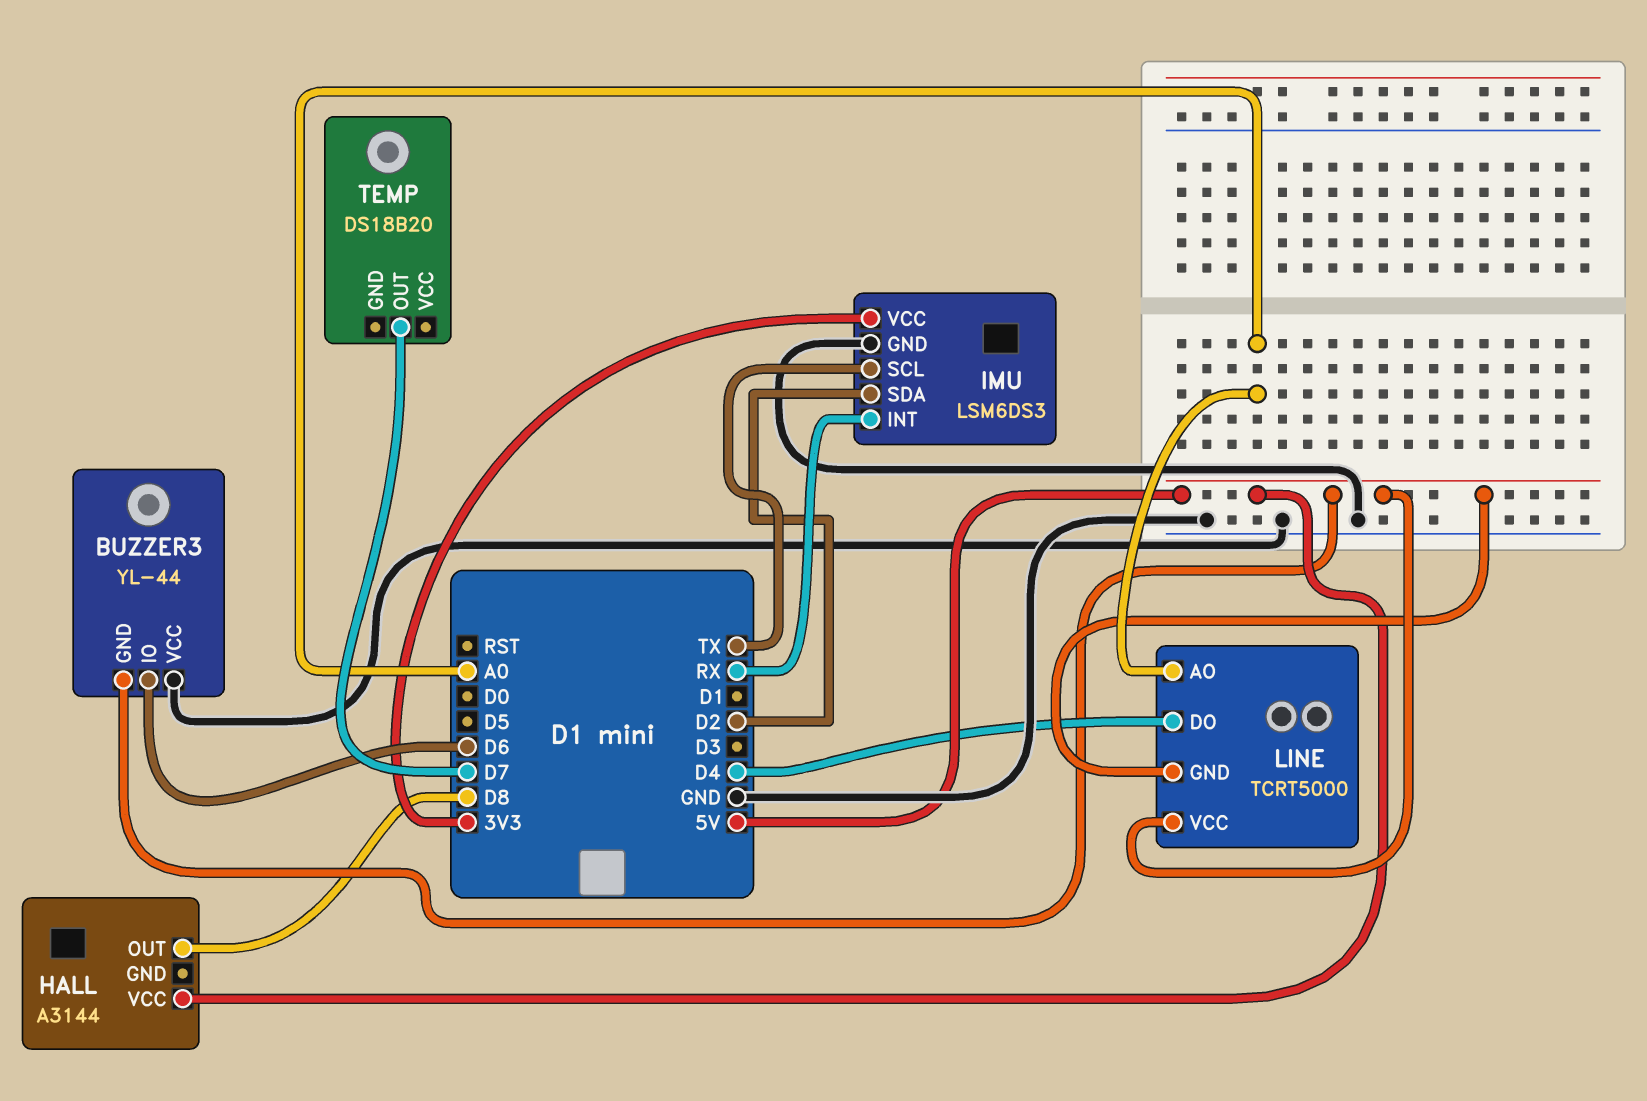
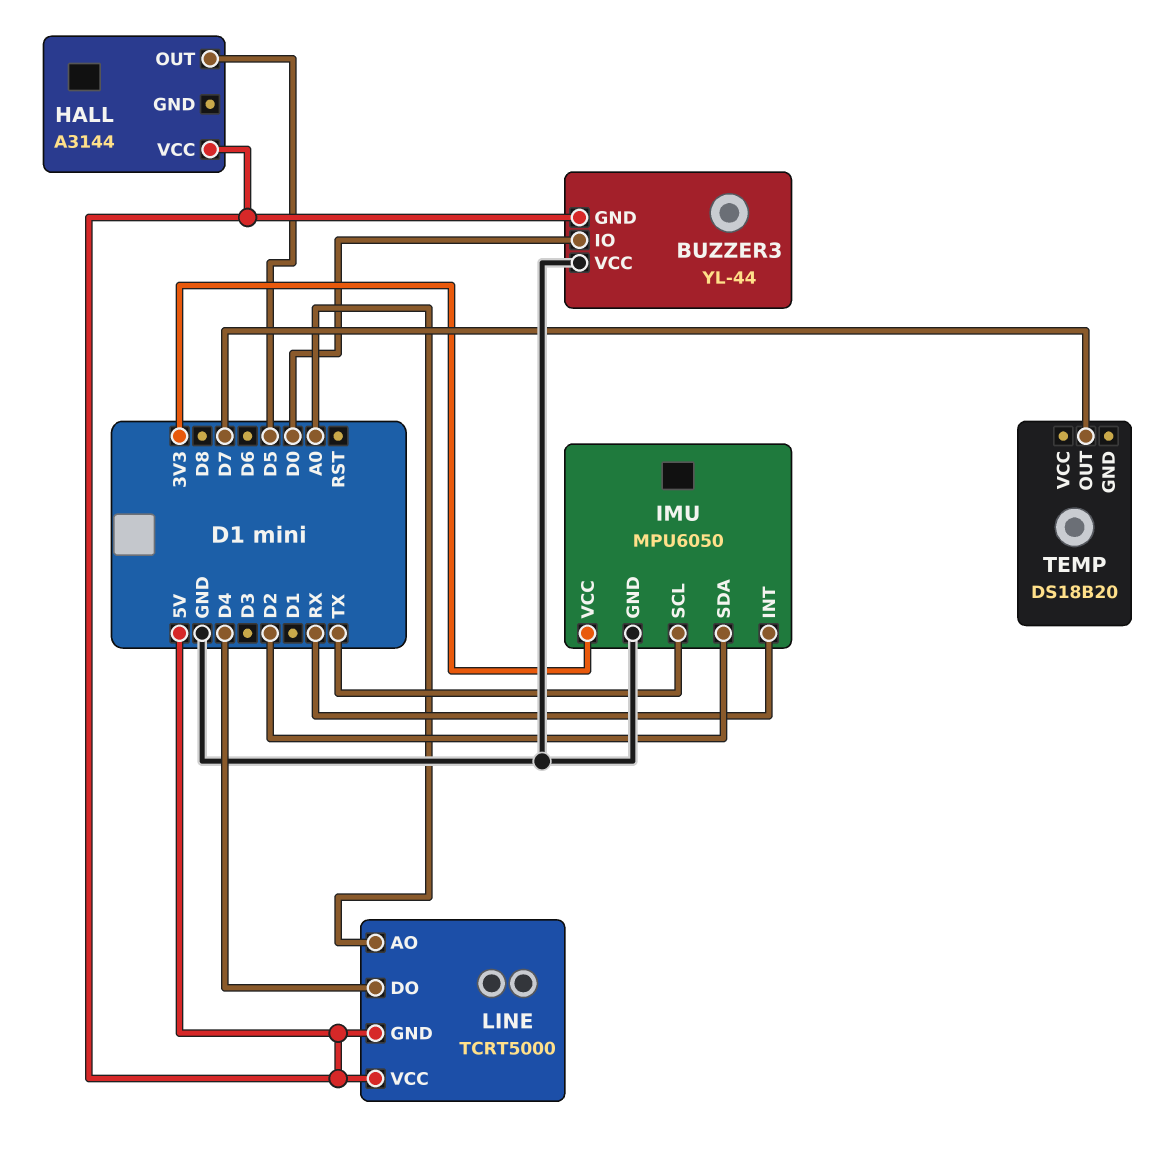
BUZZER3 pin IO: D6 -> D0
HALL pin OUT: D8 -> D5
IMU: LSM6DS3 -> MPU6050

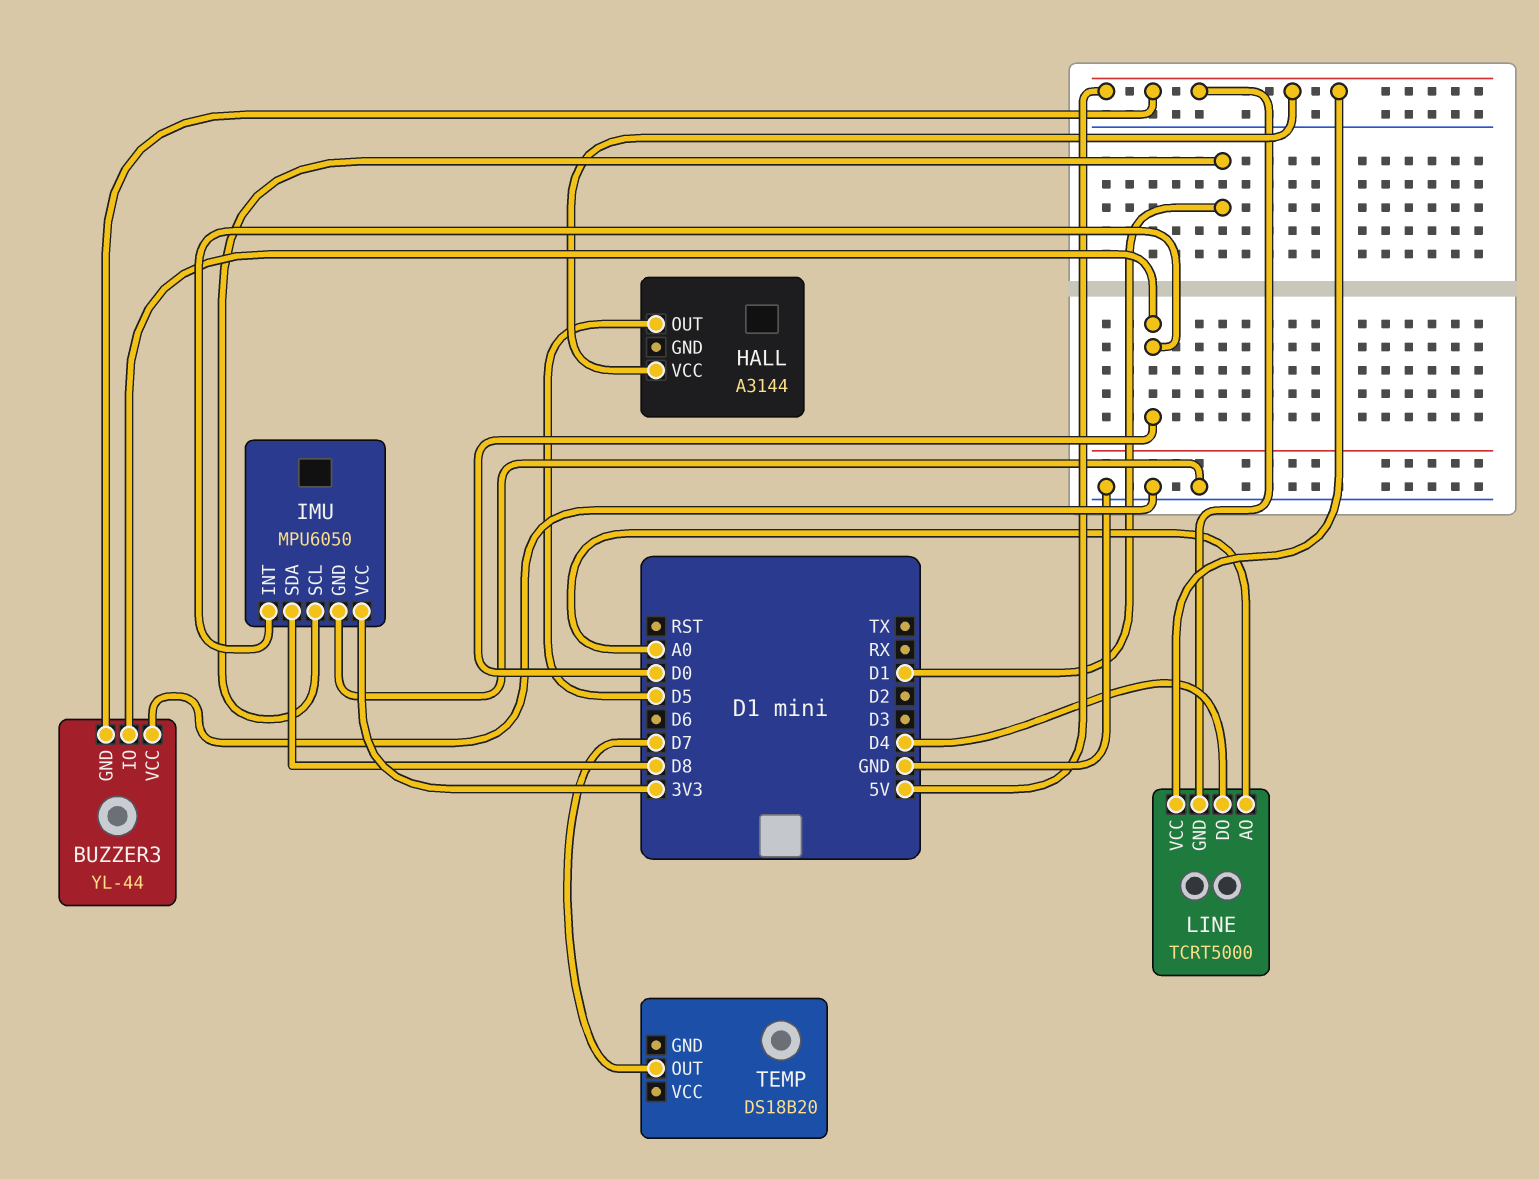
IMU pin INT: RX -> D0
IMU pin SCL: TX -> D1
IMU pin SDA: D2 -> D8

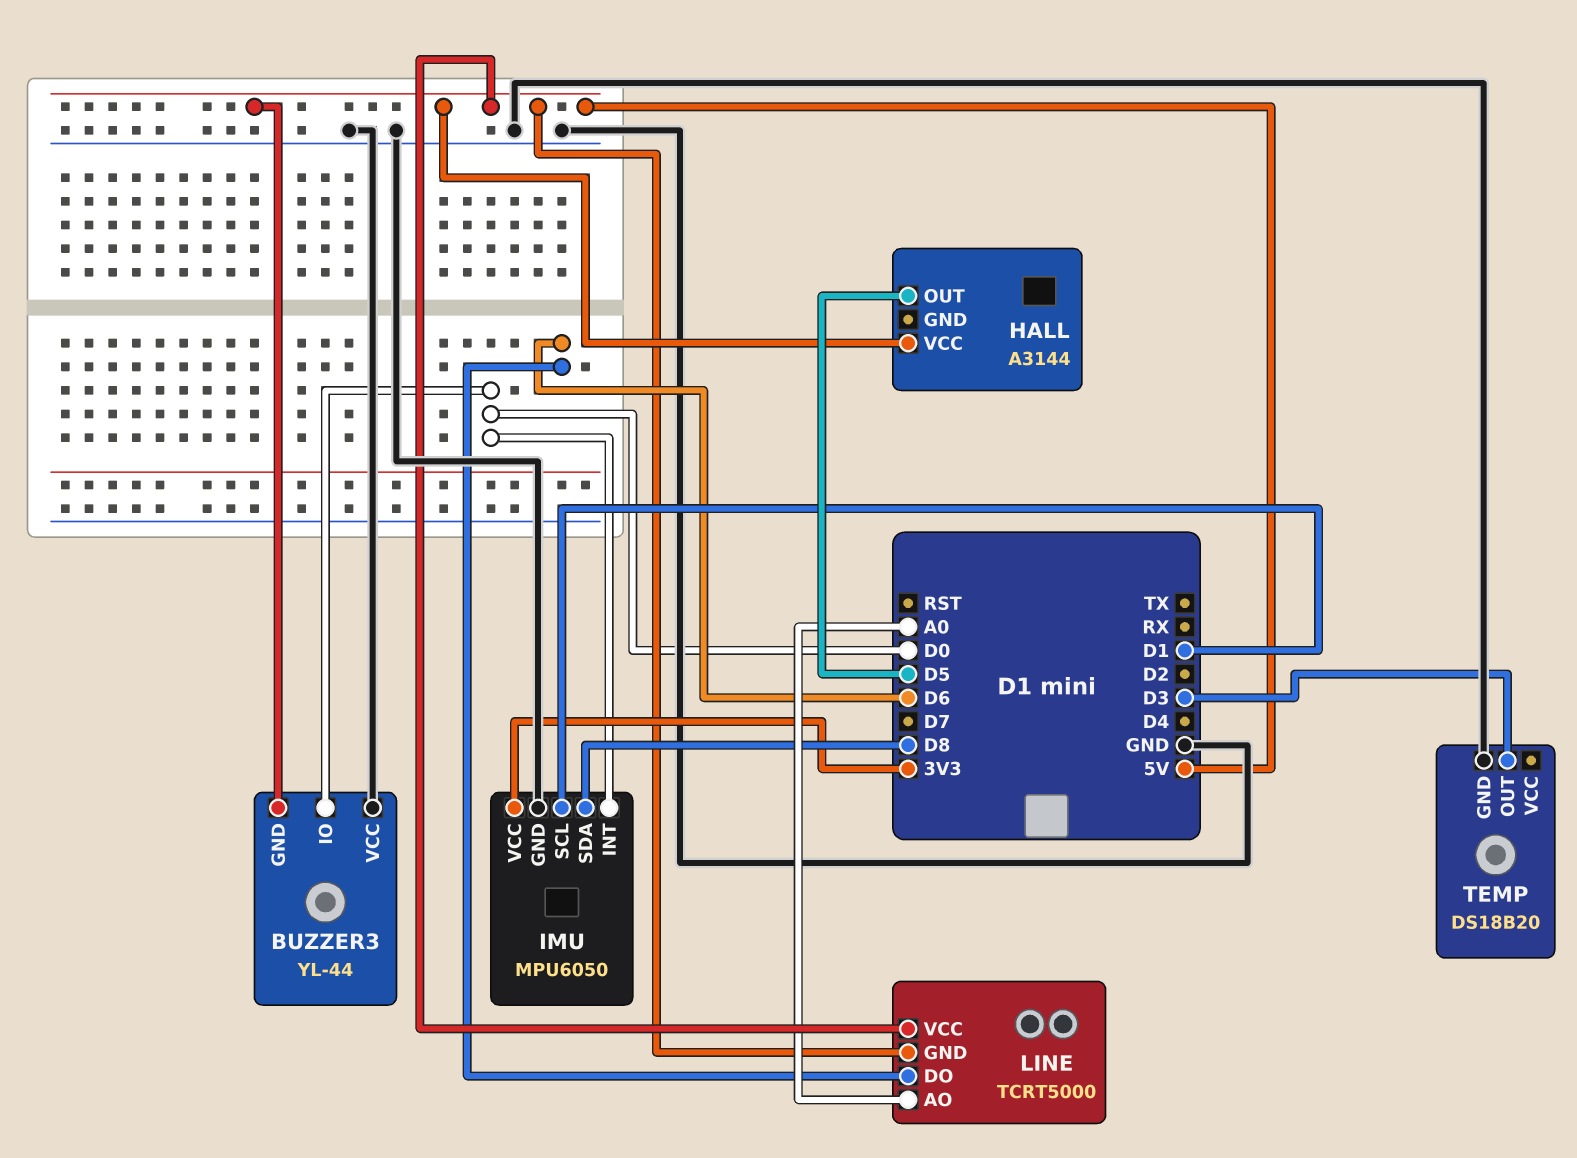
LINE pin DO: D4 -> D6
TEMP pin GND: none -> GND
TEMP pin OUT: D7 -> D3

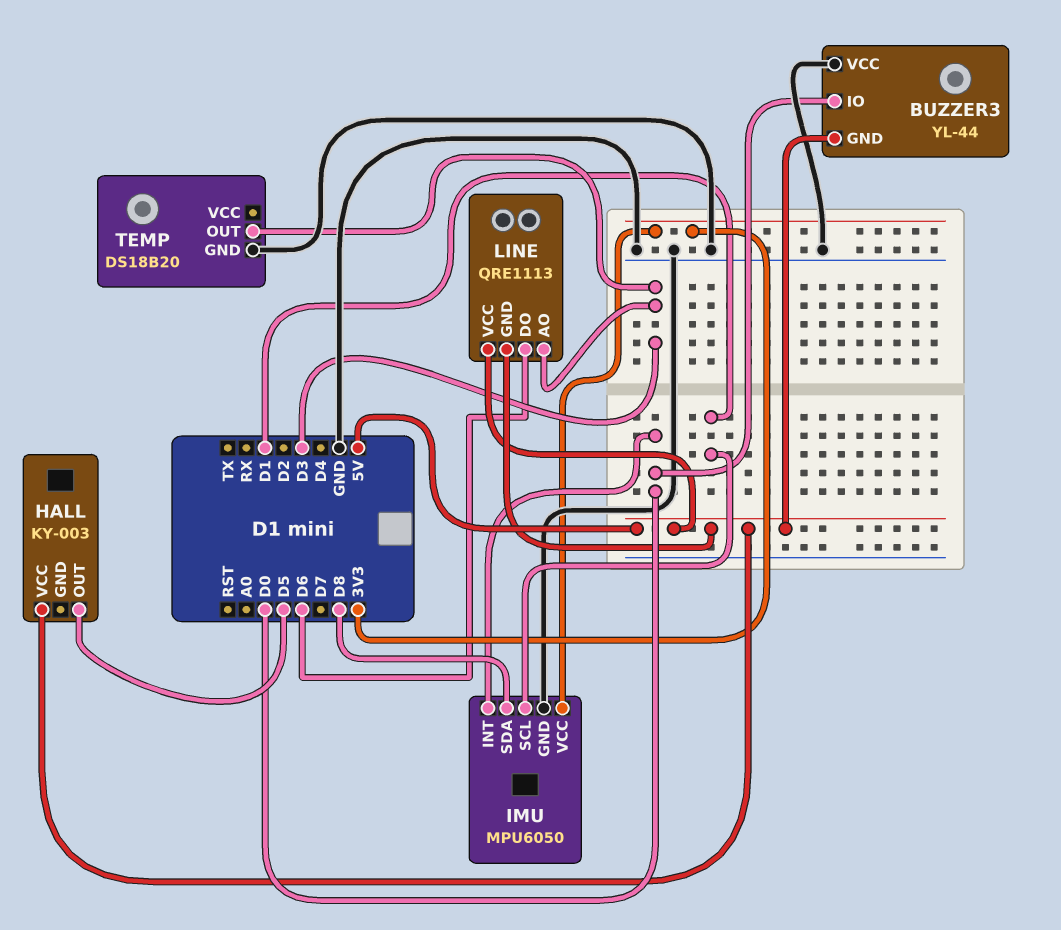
HALL: A3144 -> KY-003
LINE: TCRT5000 -> QRE1113
LINE pin AO: A0 -> D3

